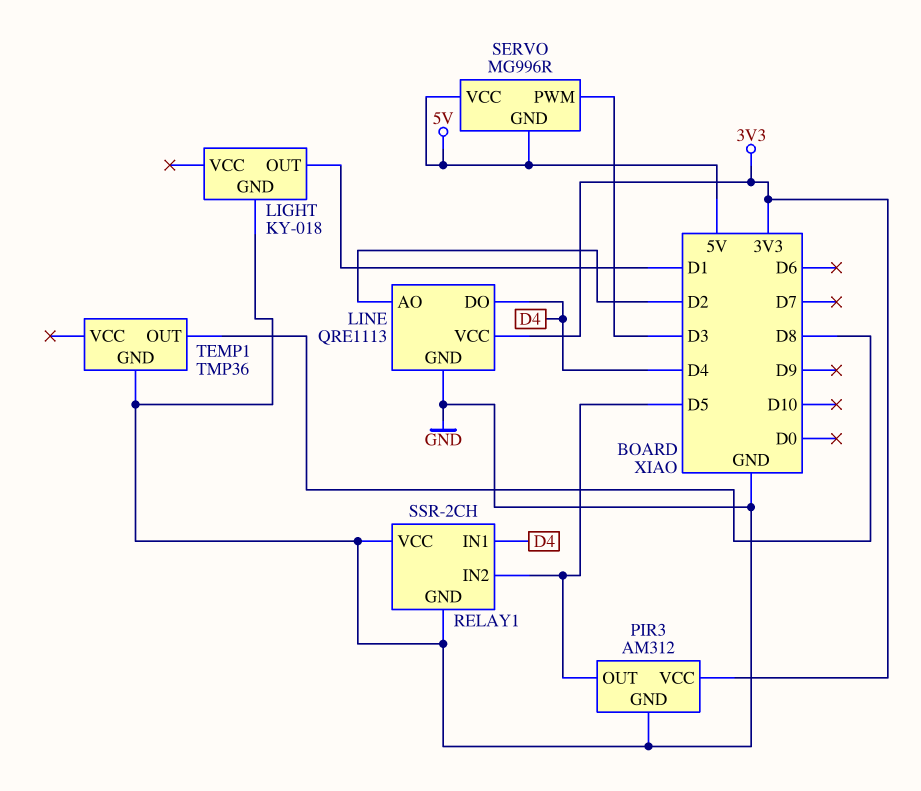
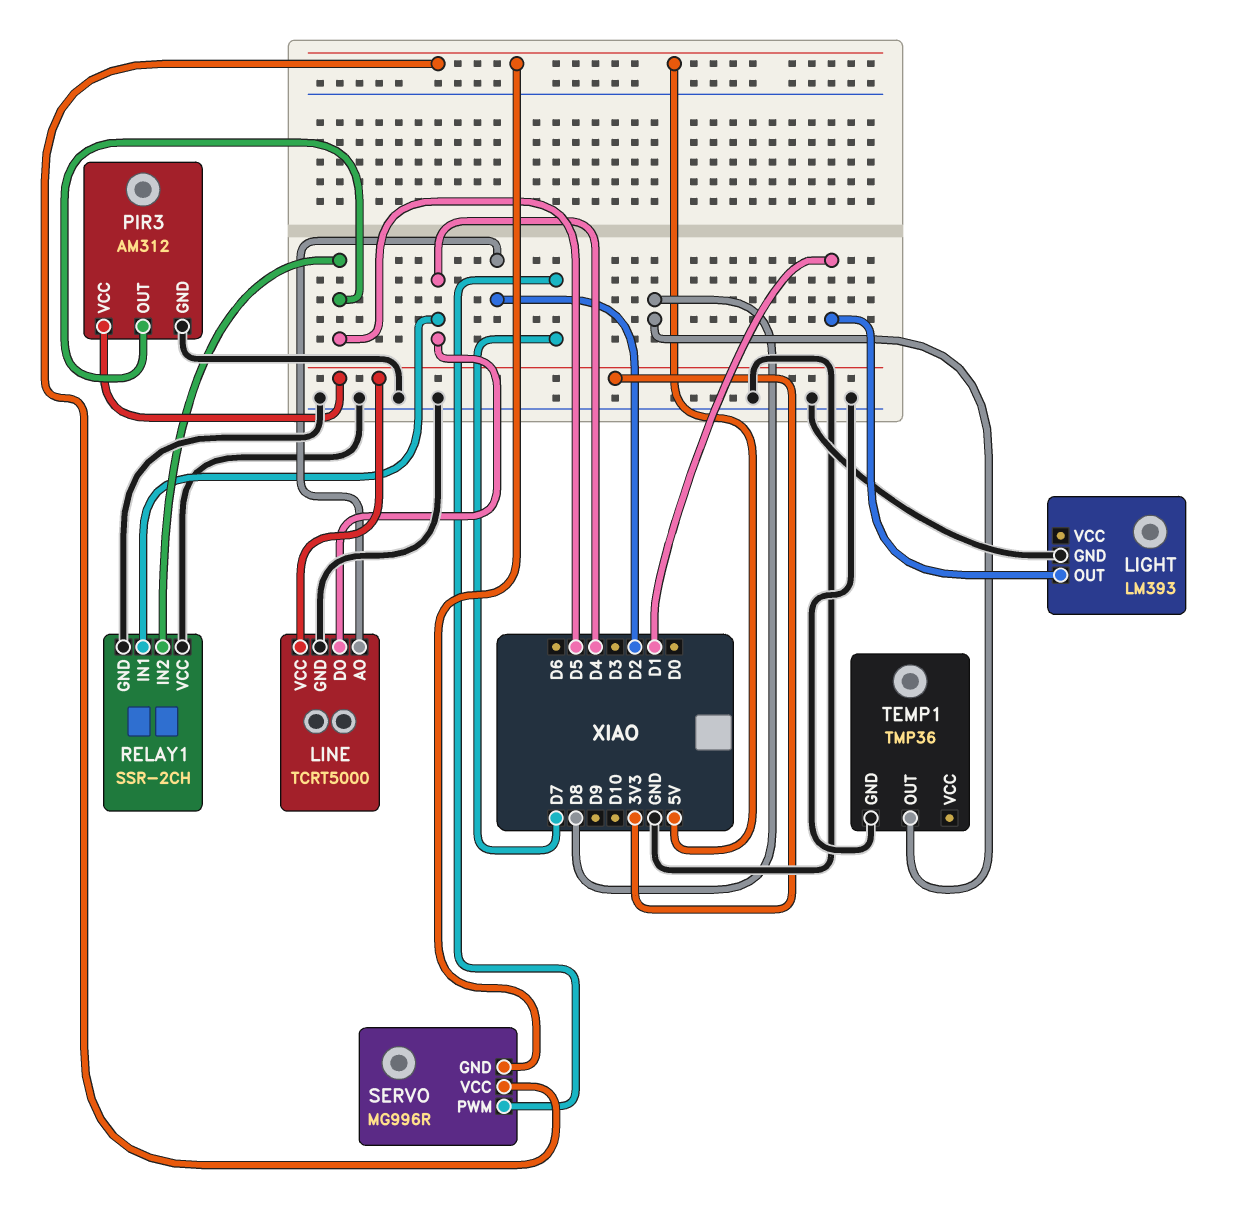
LIGHT: KY-018 -> LM393
LINE: QRE1113 -> TCRT5000
SERVO pin PWM: D3 -> D7

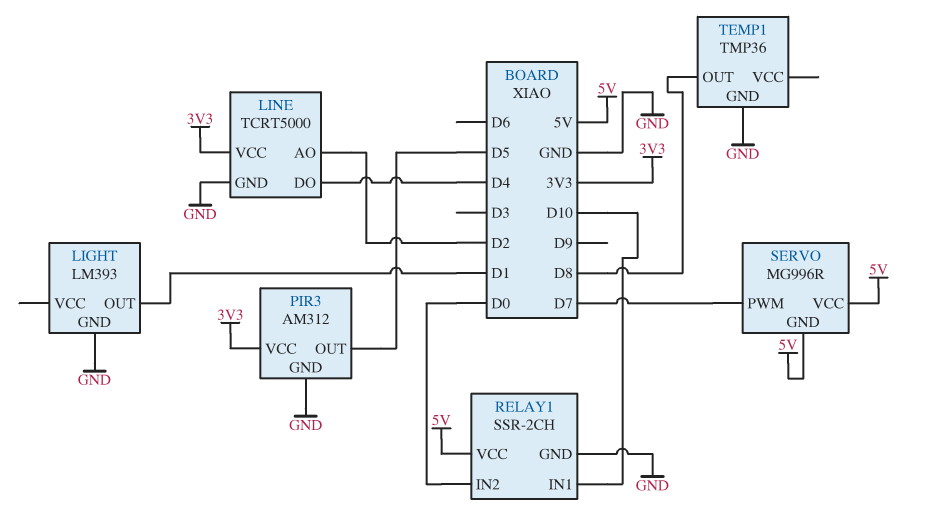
RELAY1 pin IN1: D4 -> D10
RELAY1 pin IN2: D5 -> D0
RELAY1 pin VCC: GND -> 5V

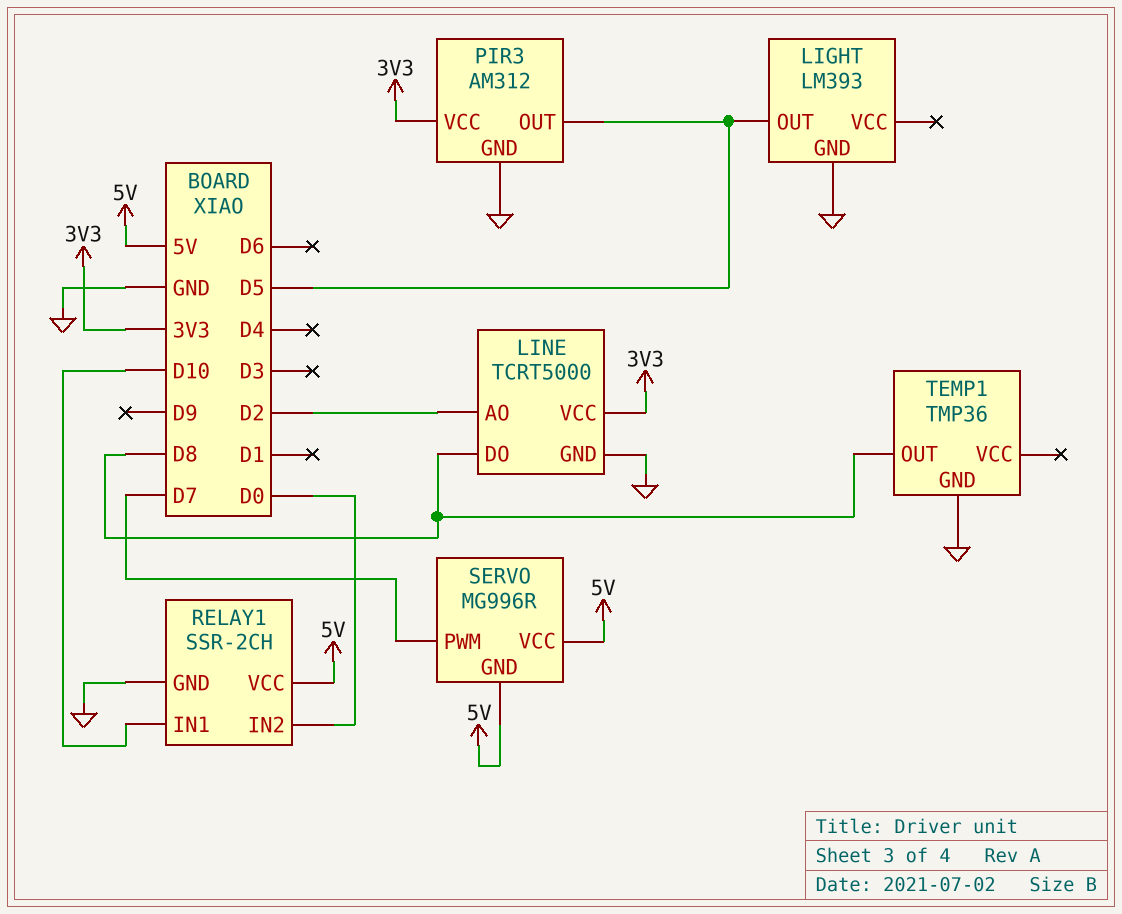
LIGHT pin OUT: D1 -> D5
LINE pin DO: D4 -> D8

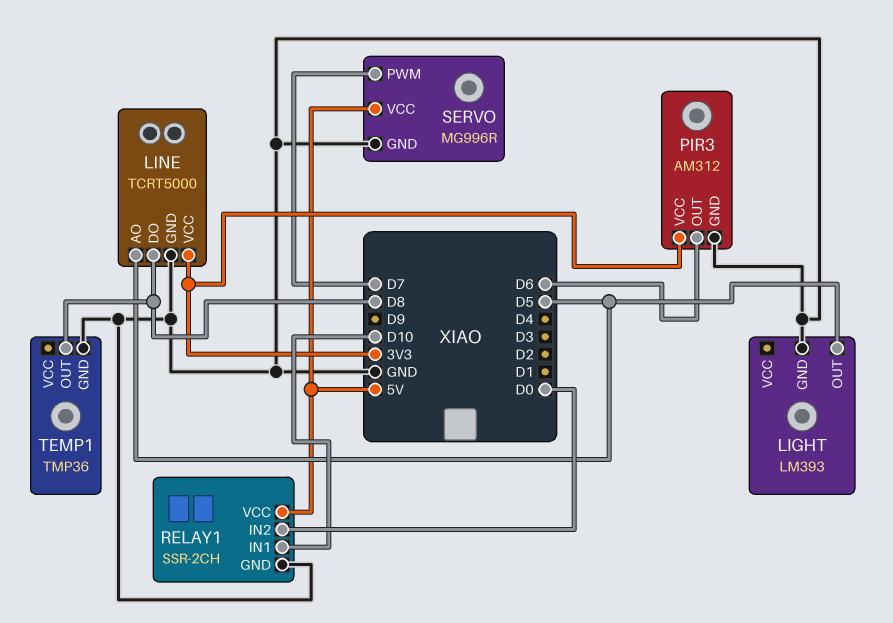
LINE pin AO: D2 -> D5
PIR3 pin OUT: D5 -> D6
SERVO pin GND: 5V -> GND

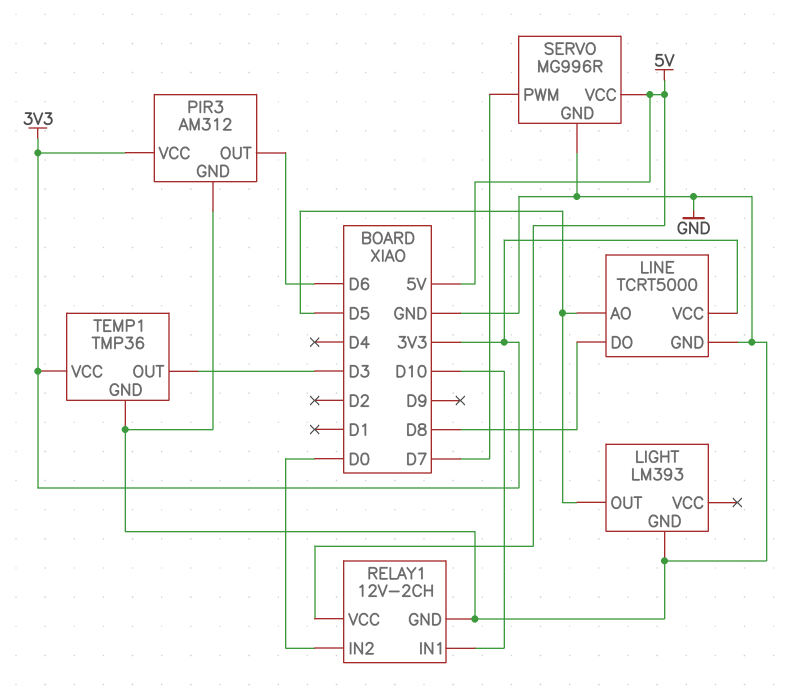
RELAY1: SSR-2CH -> 12V-2CH
TEMP1 pin OUT: D8 -> D3
TEMP1 pin VCC: none -> 3V3

